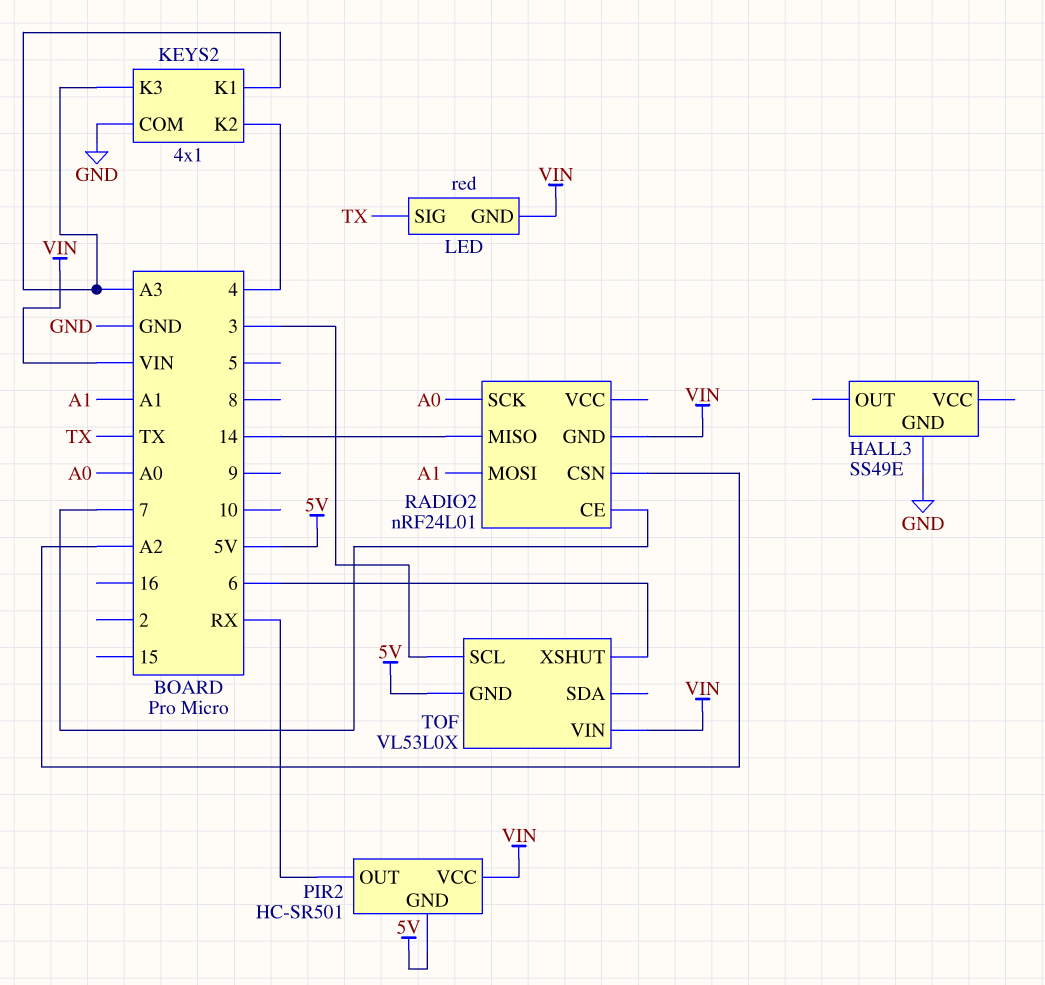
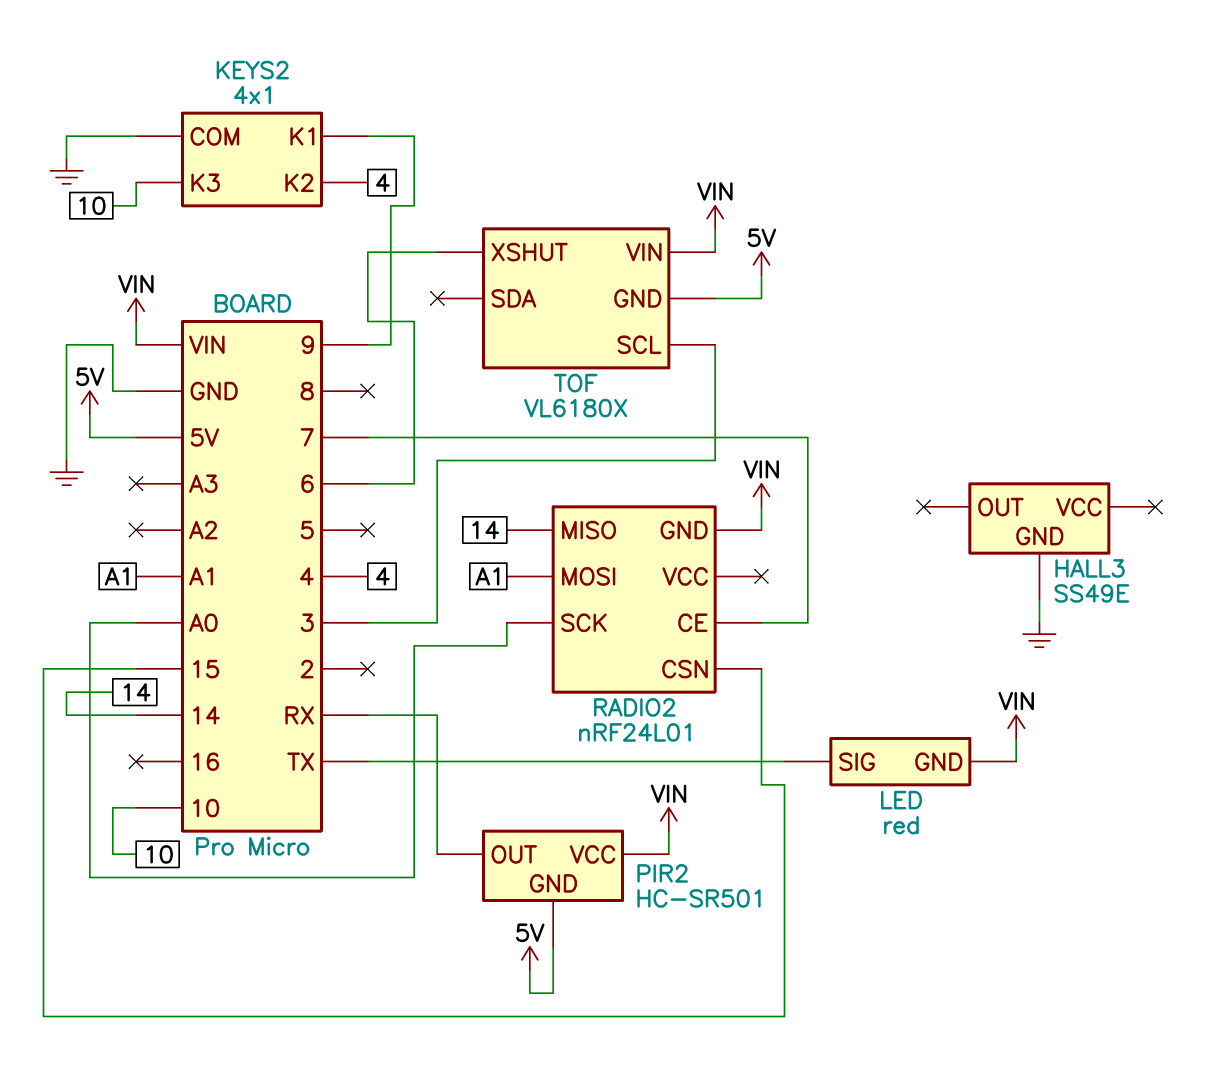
KEYS2 pin K1: A3 -> 9
KEYS2 pin K3: A3 -> 10
RADIO2 pin CSN: A2 -> 15
TOF: VL53L0X -> VL6180X

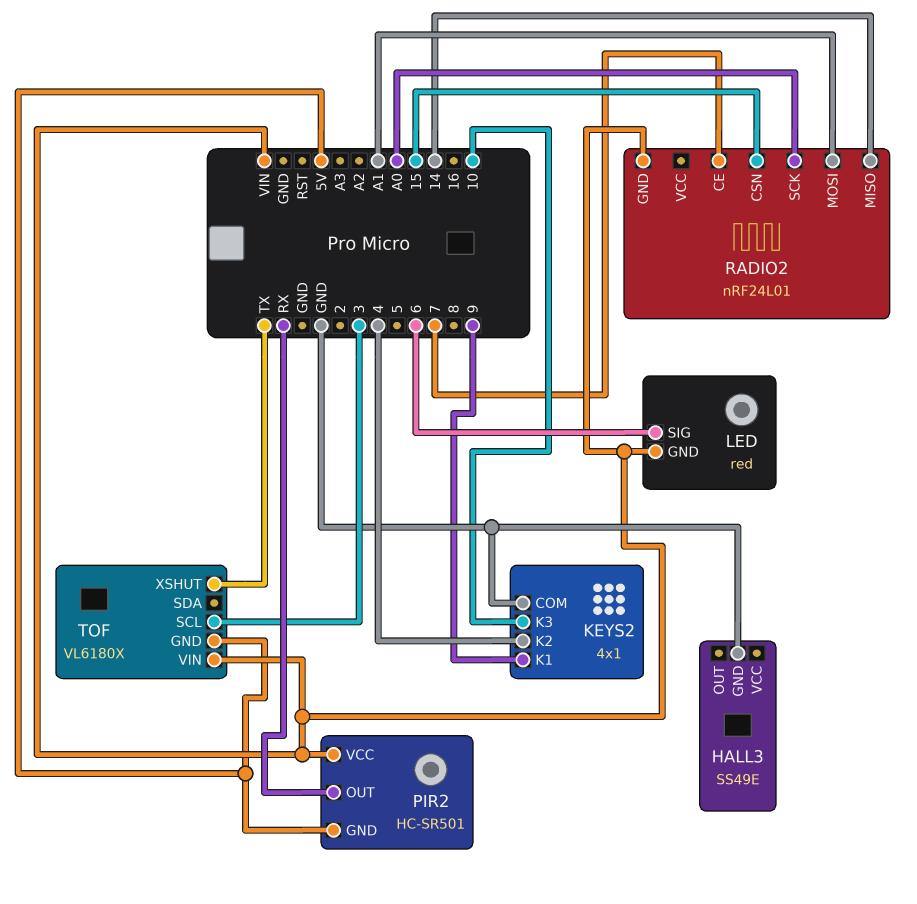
LED pin SIG: TX -> 6
TOF pin XSHUT: 6 -> TX

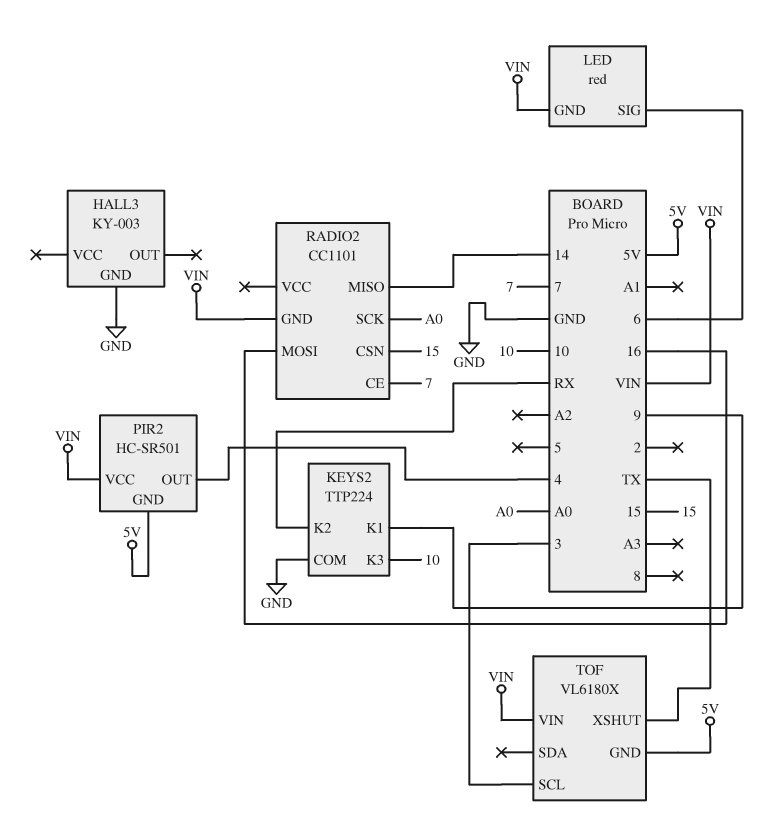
HALL3: SS49E -> KY-003
KEYS2: 4x1 -> TTP224
KEYS2 pin K2: 4 -> RX
PIR2 pin OUT: RX -> 4
RADIO2: nRF24L01 -> CC1101
RADIO2 pin MOSI: A1 -> 16

